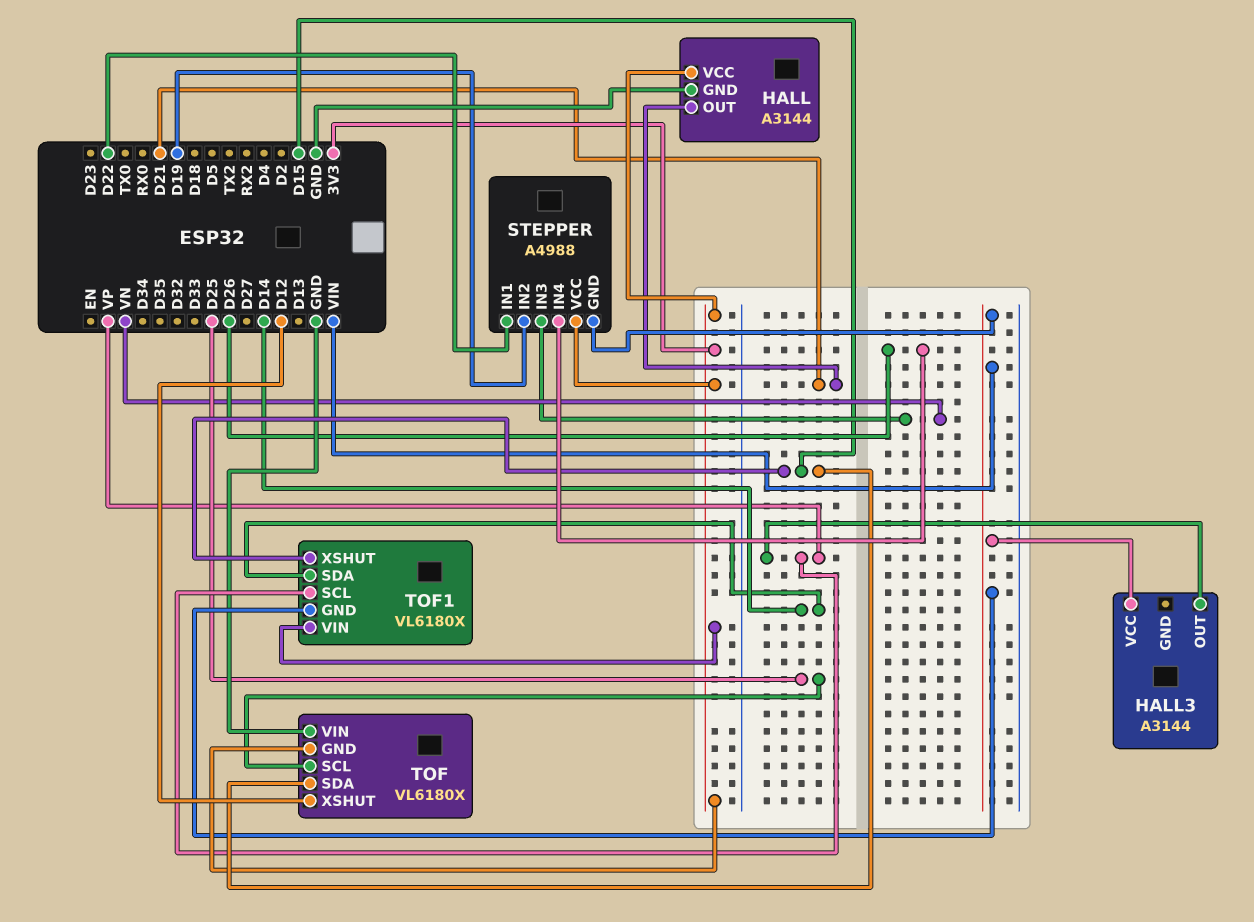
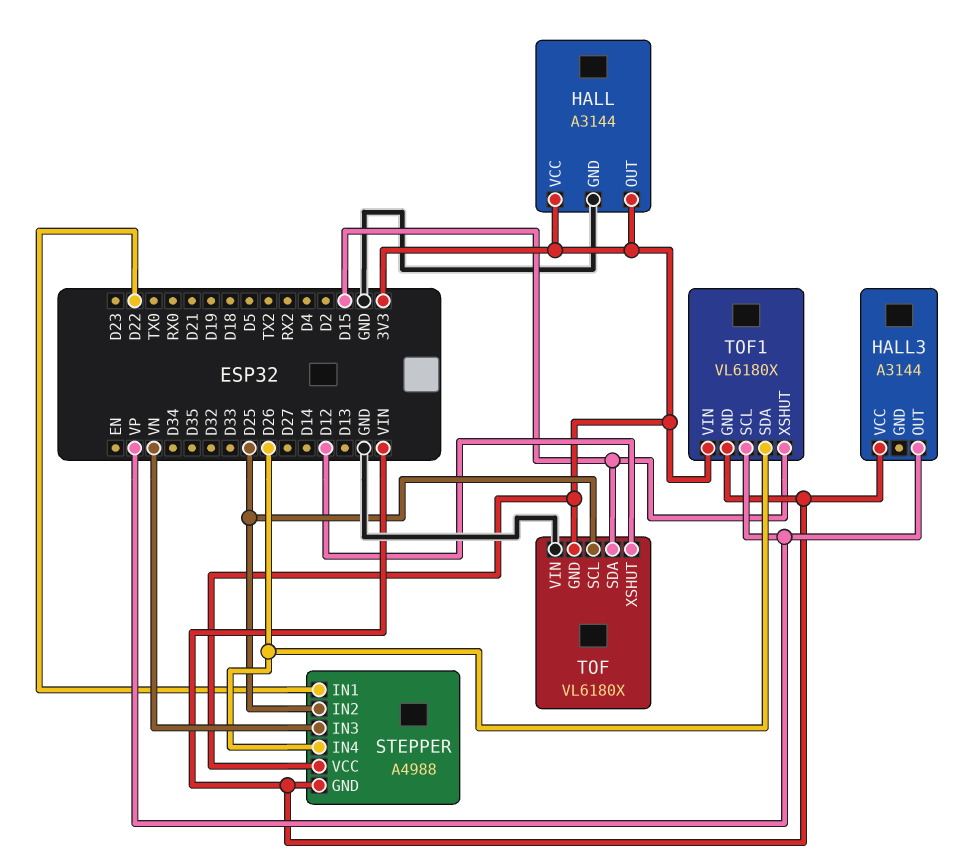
HALL pin OUT: D21 -> 3V3
STEPPER pin IN2: D19 -> D25
TOF1 pin SDA: D14 -> D26

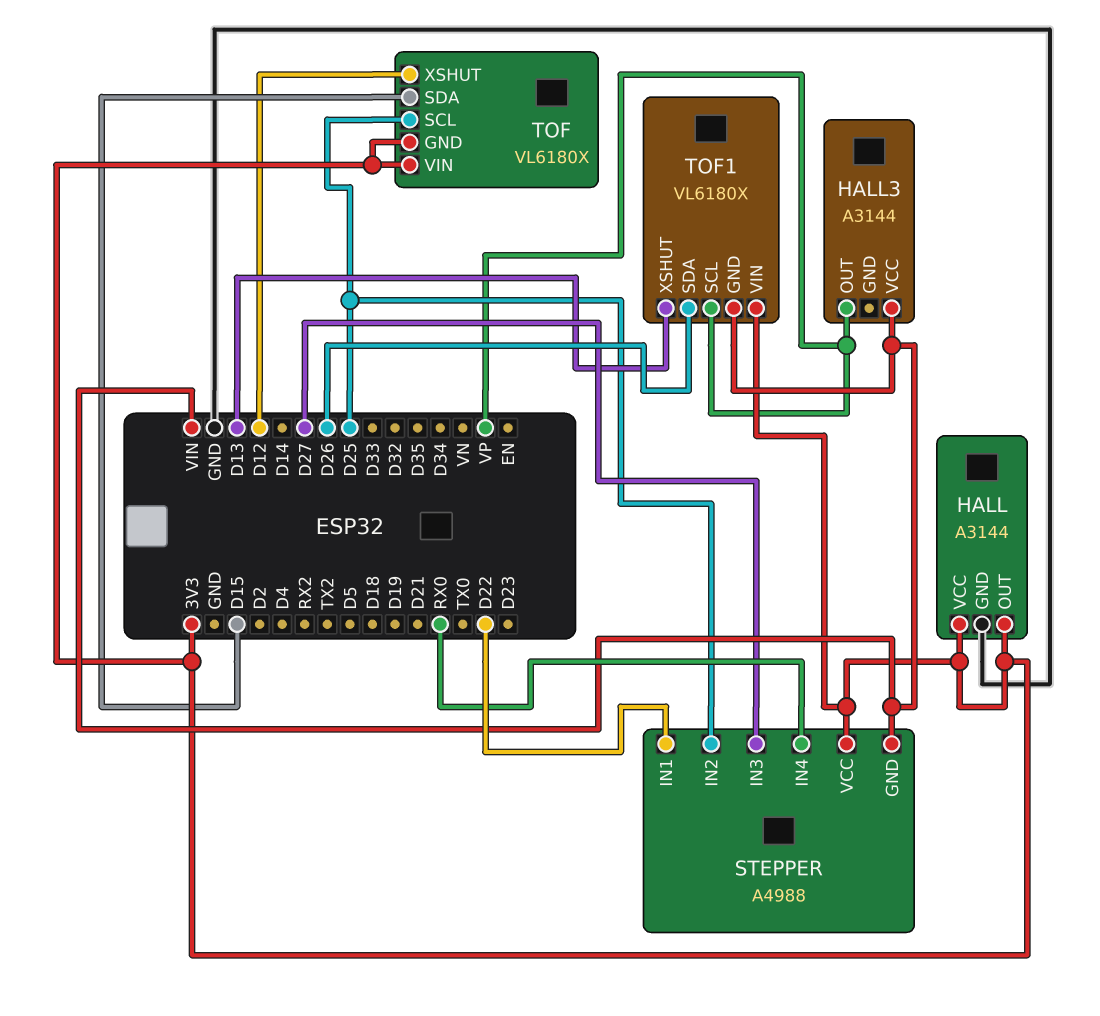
STEPPER pin IN3: VN -> D27
STEPPER pin IN4: D26 -> RX0
TOF pin VIN: GND -> 3V3
TOF1 pin XSHUT: D15 -> D13

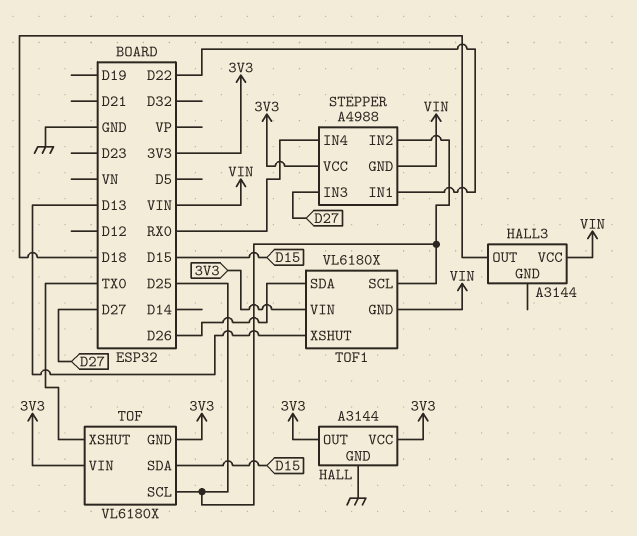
HALL3 pin OUT: VP -> D18
TOF pin XSHUT: D12 -> TX0
TOF1 pin SCL: VP -> D25

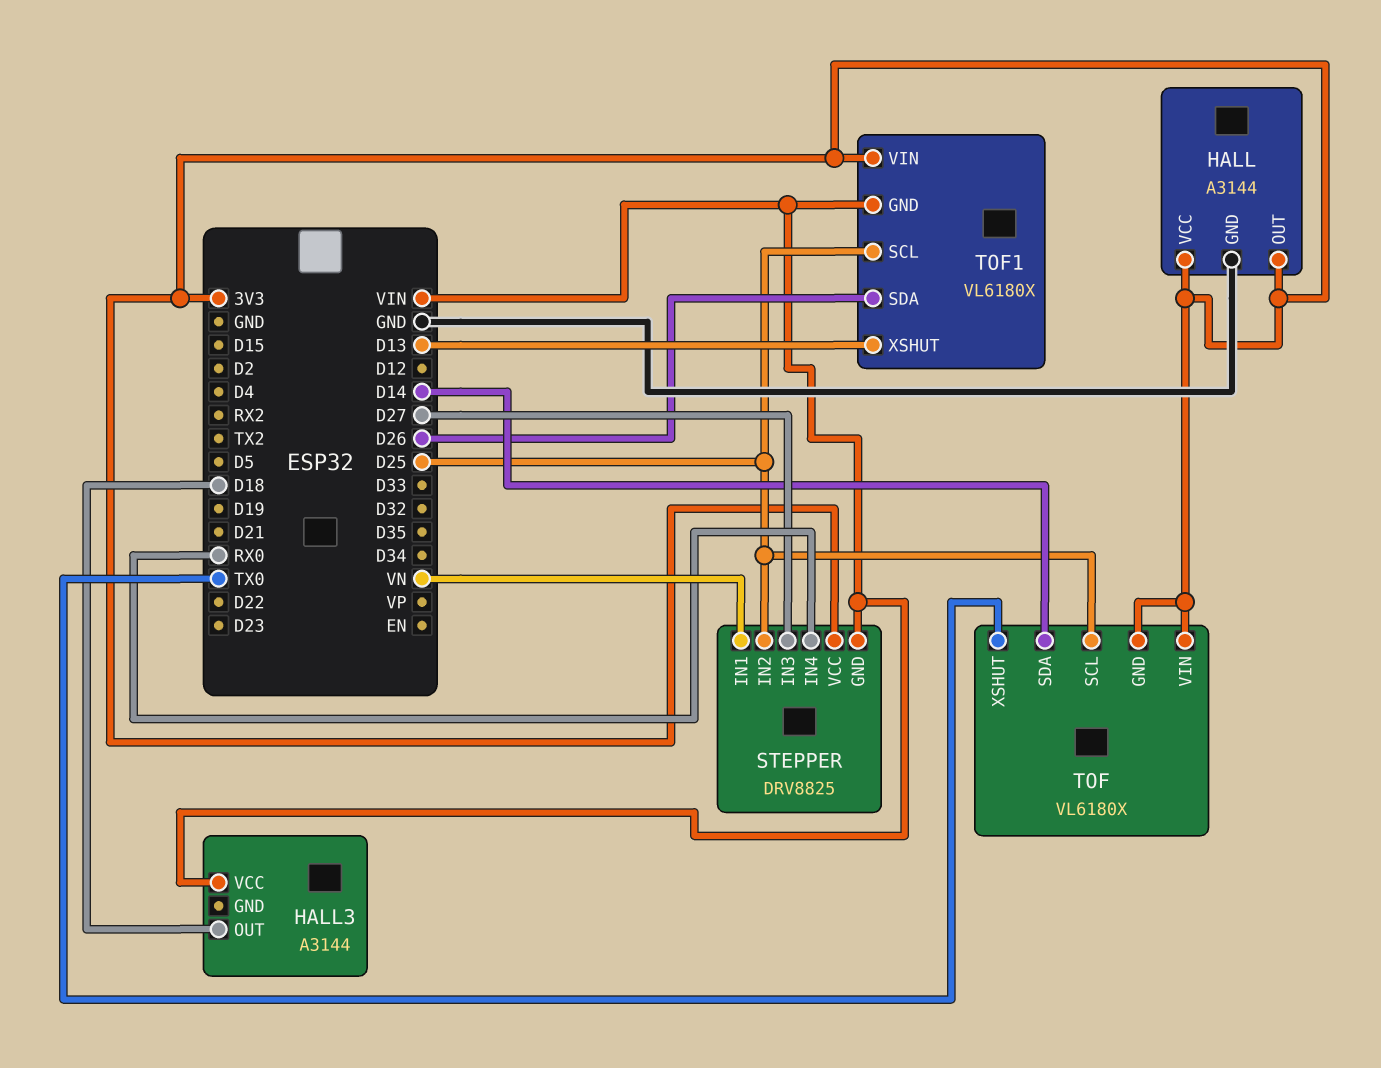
STEPPER: A4988 -> DRV8825
STEPPER pin IN1: D22 -> VN
TOF pin SDA: D15 -> D14

